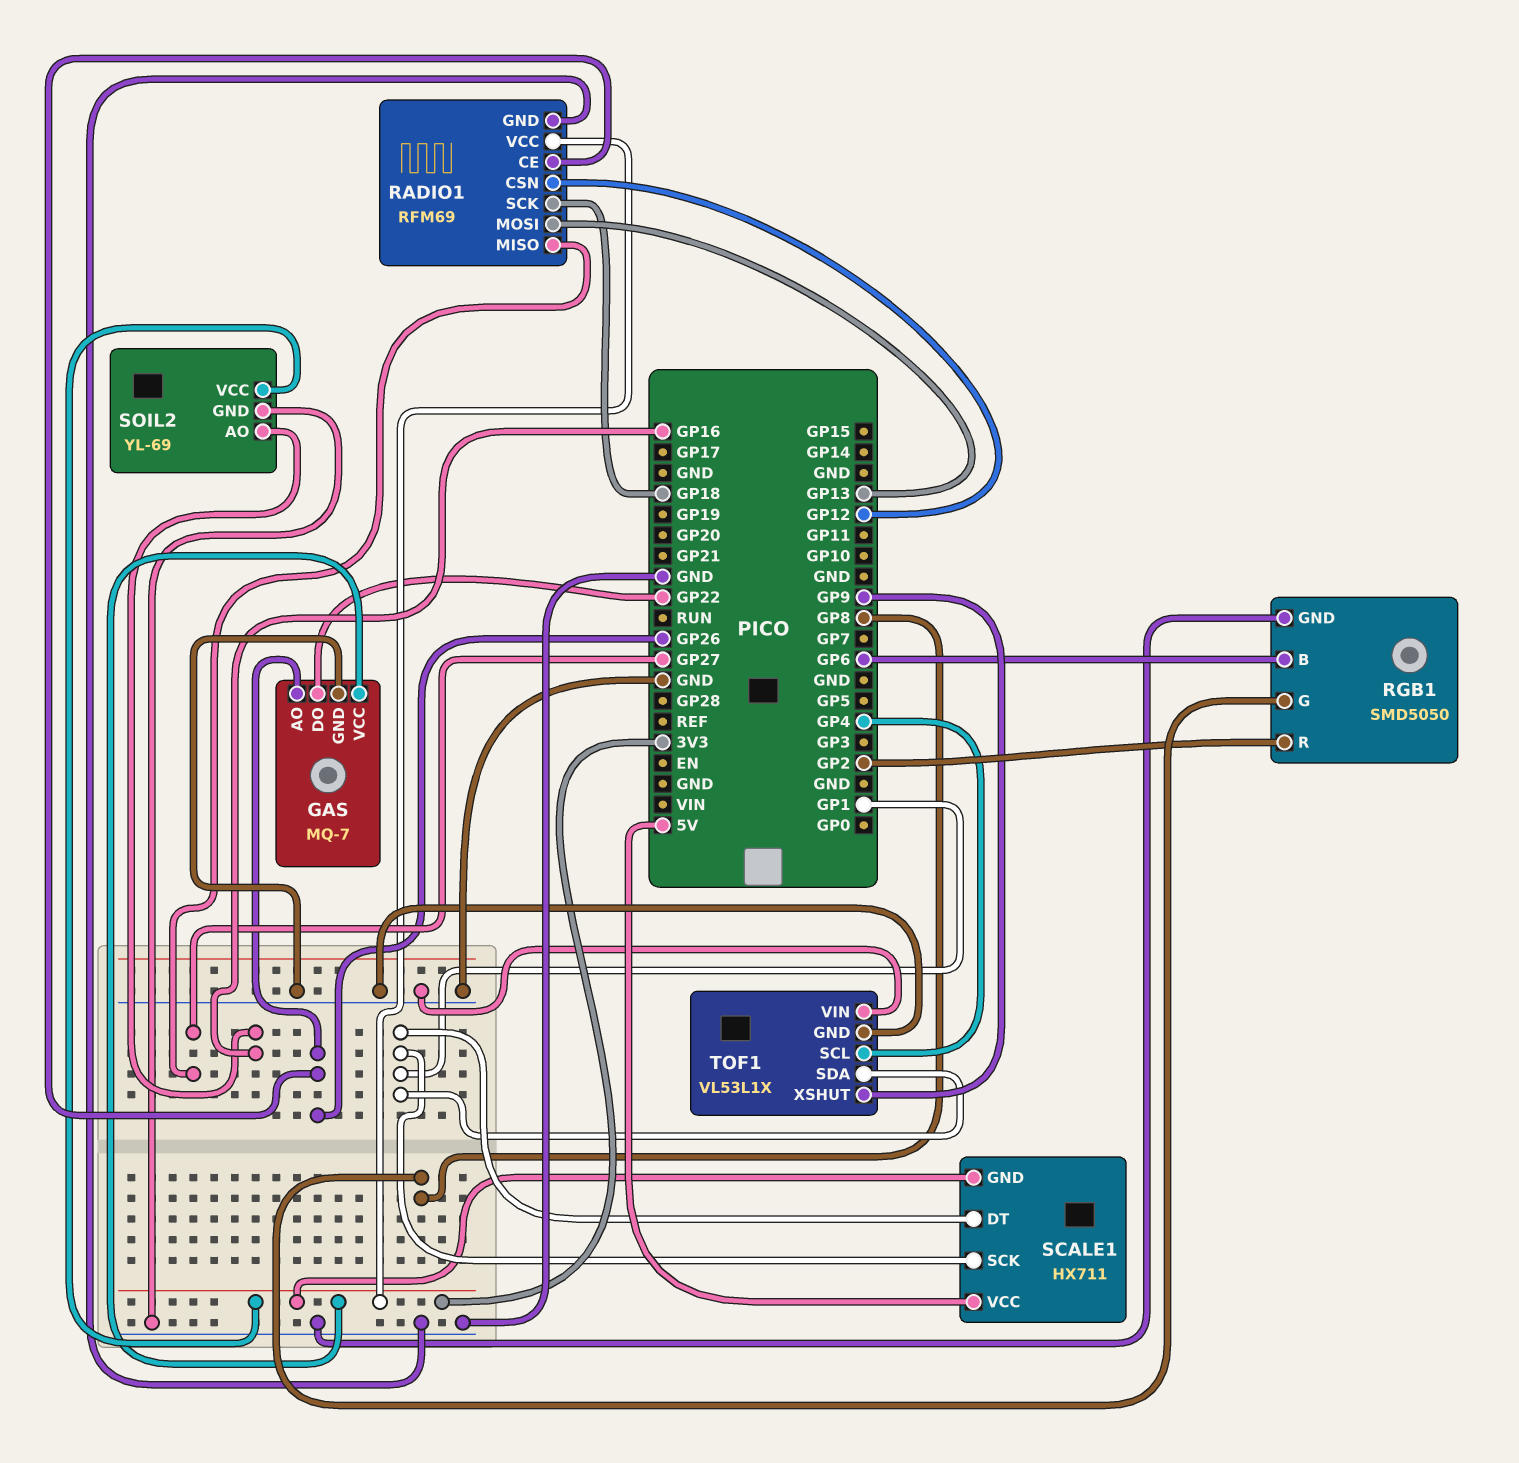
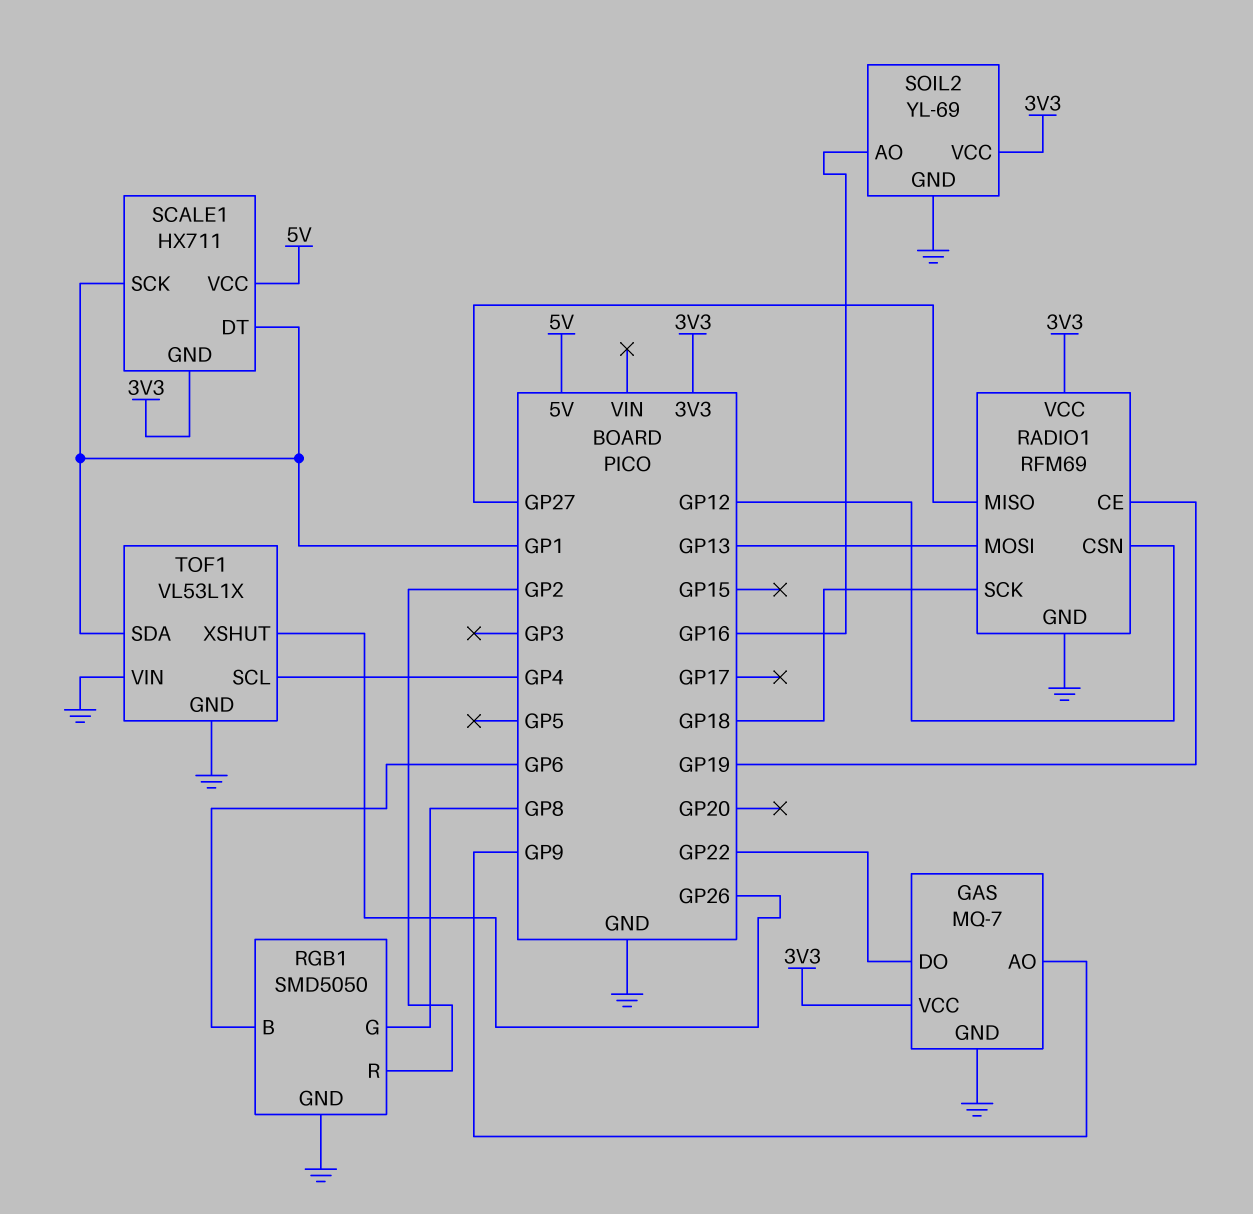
GAS pin AO: GP26 -> GP9
RADIO1 pin CE: GP26 -> GP19
TOF1 pin XSHUT: GP9 -> GP26

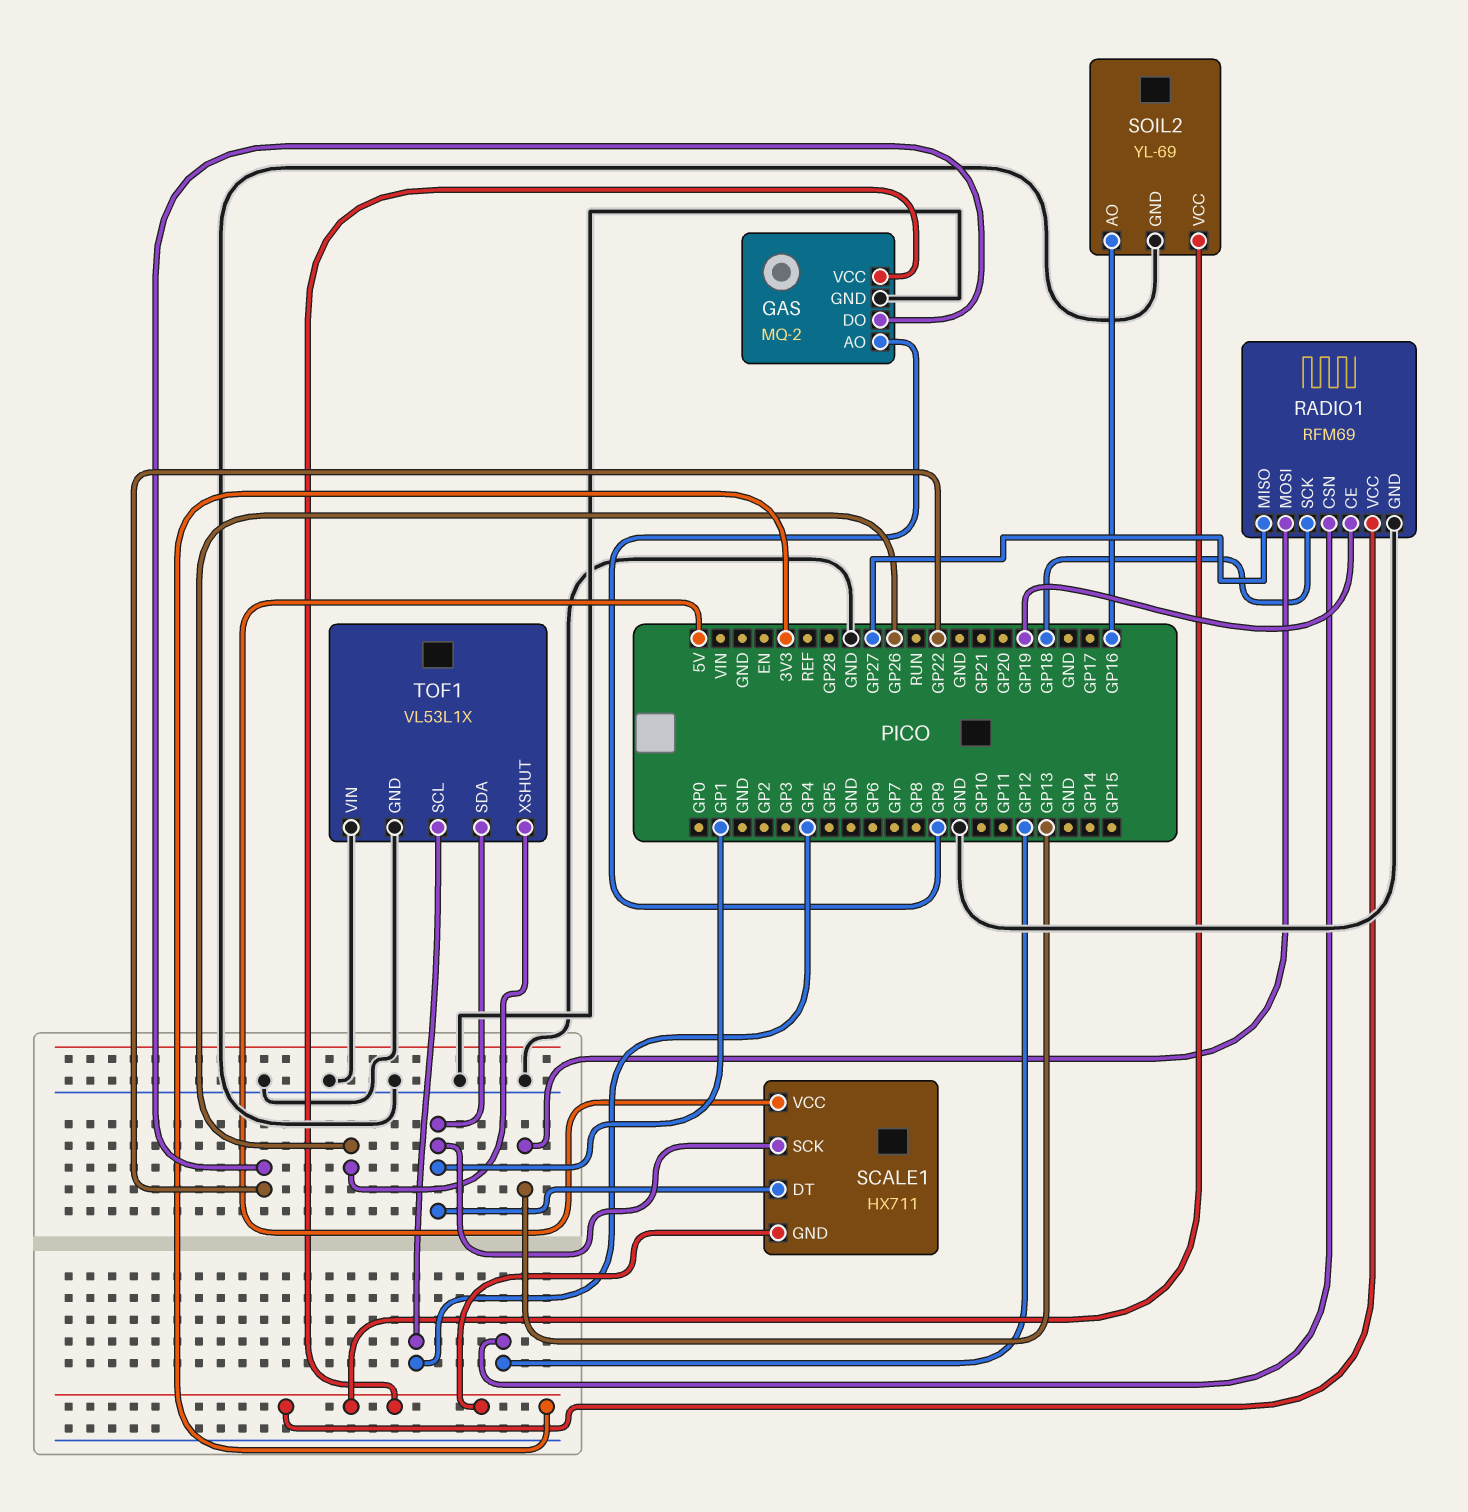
GAS: MQ-7 -> MQ-2
RGB1: SMD5050 -> none
RGB1 pin B: GP6 -> none
RGB1 pin G: GP8 -> none
RGB1 pin GND: GND -> none
RGB1 pin R: GP2 -> none

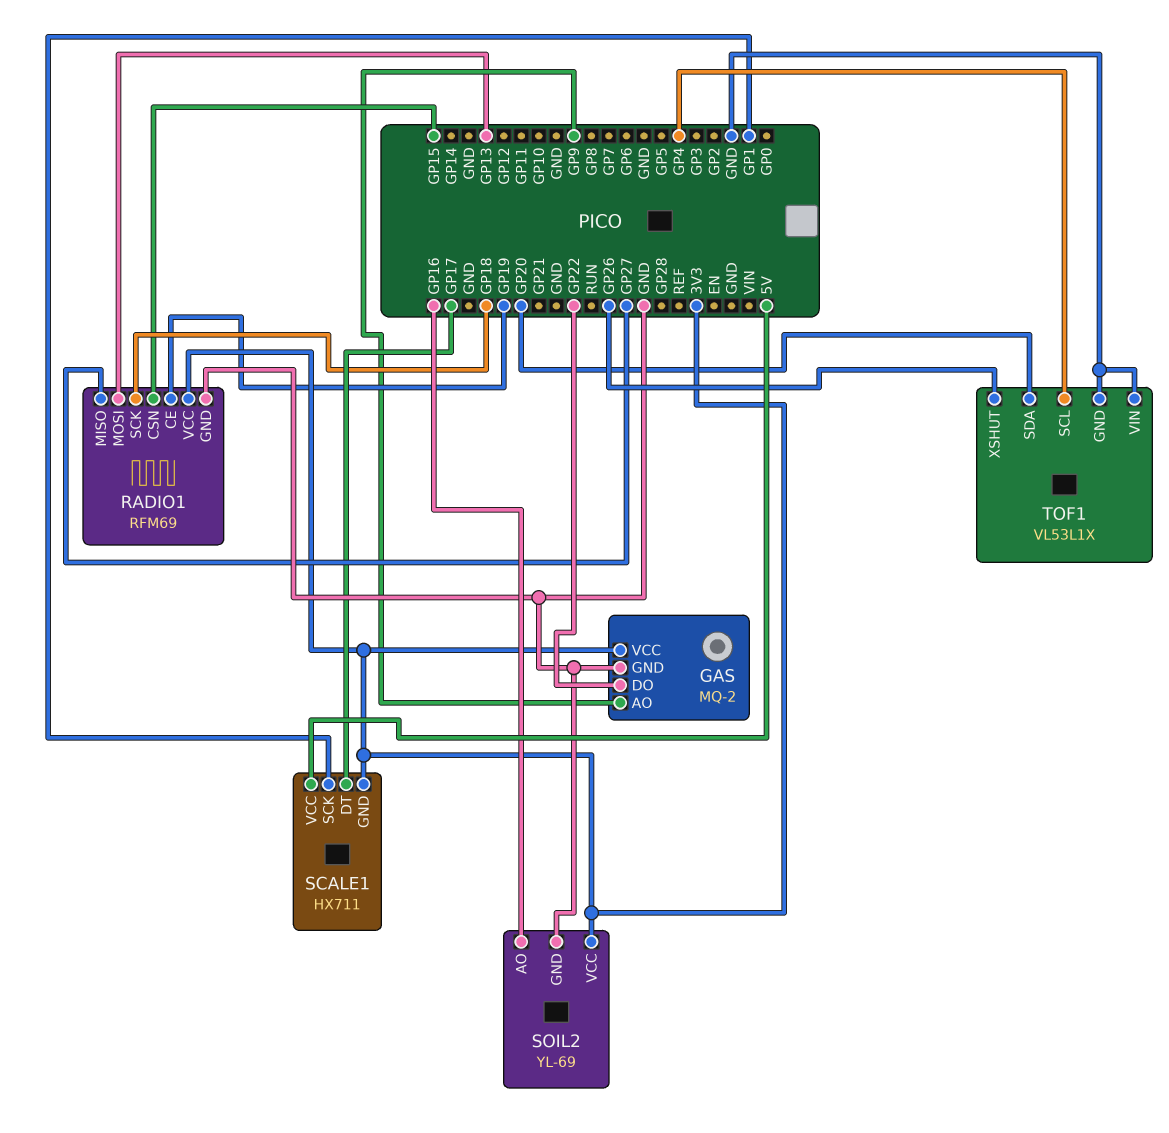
RADIO1 pin CSN: GP12 -> GP15
SCALE1 pin DT: GP1 -> GP17
TOF1 pin SDA: GP1 -> GP20

